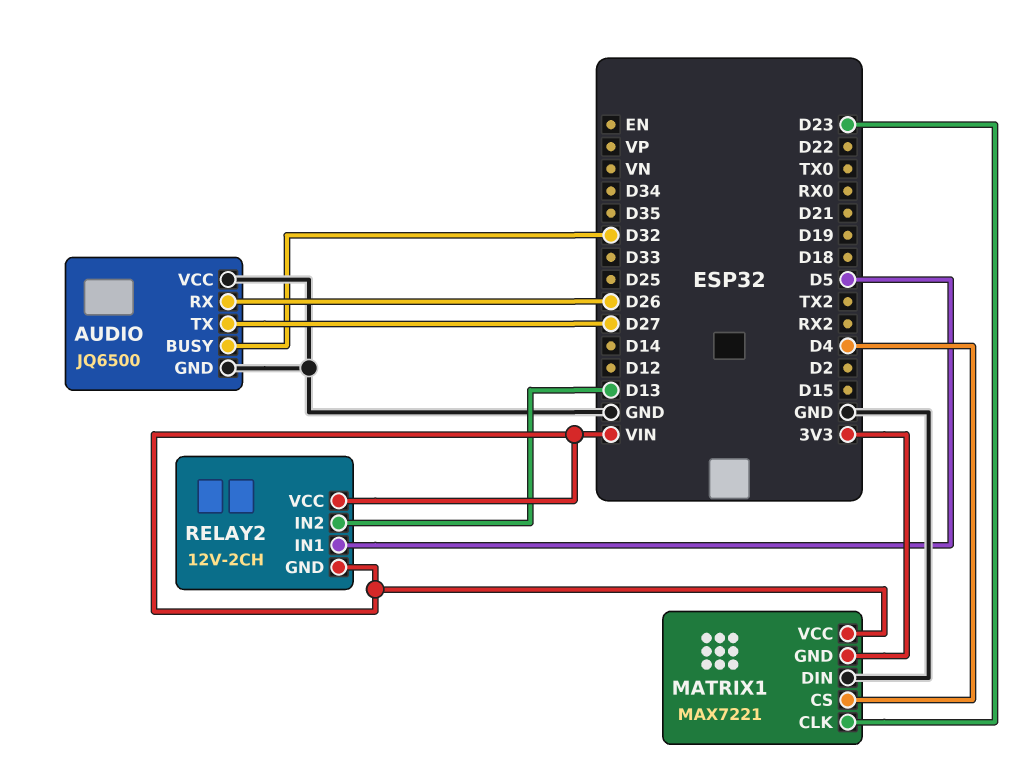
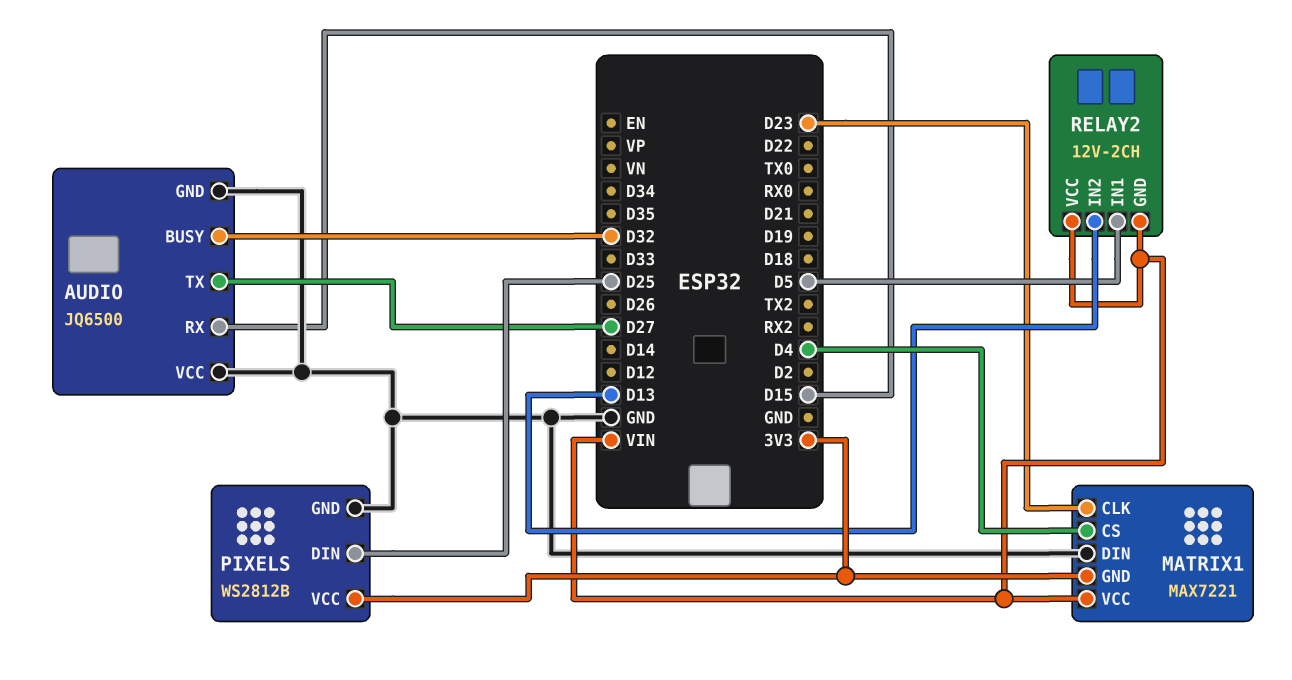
AUDIO pin RX: D26 -> D15
PIXELS: none -> WS2812B
PIXELS pin DIN: none -> D25
PIXELS pin GND: none -> GND
PIXELS pin VCC: none -> 3V3

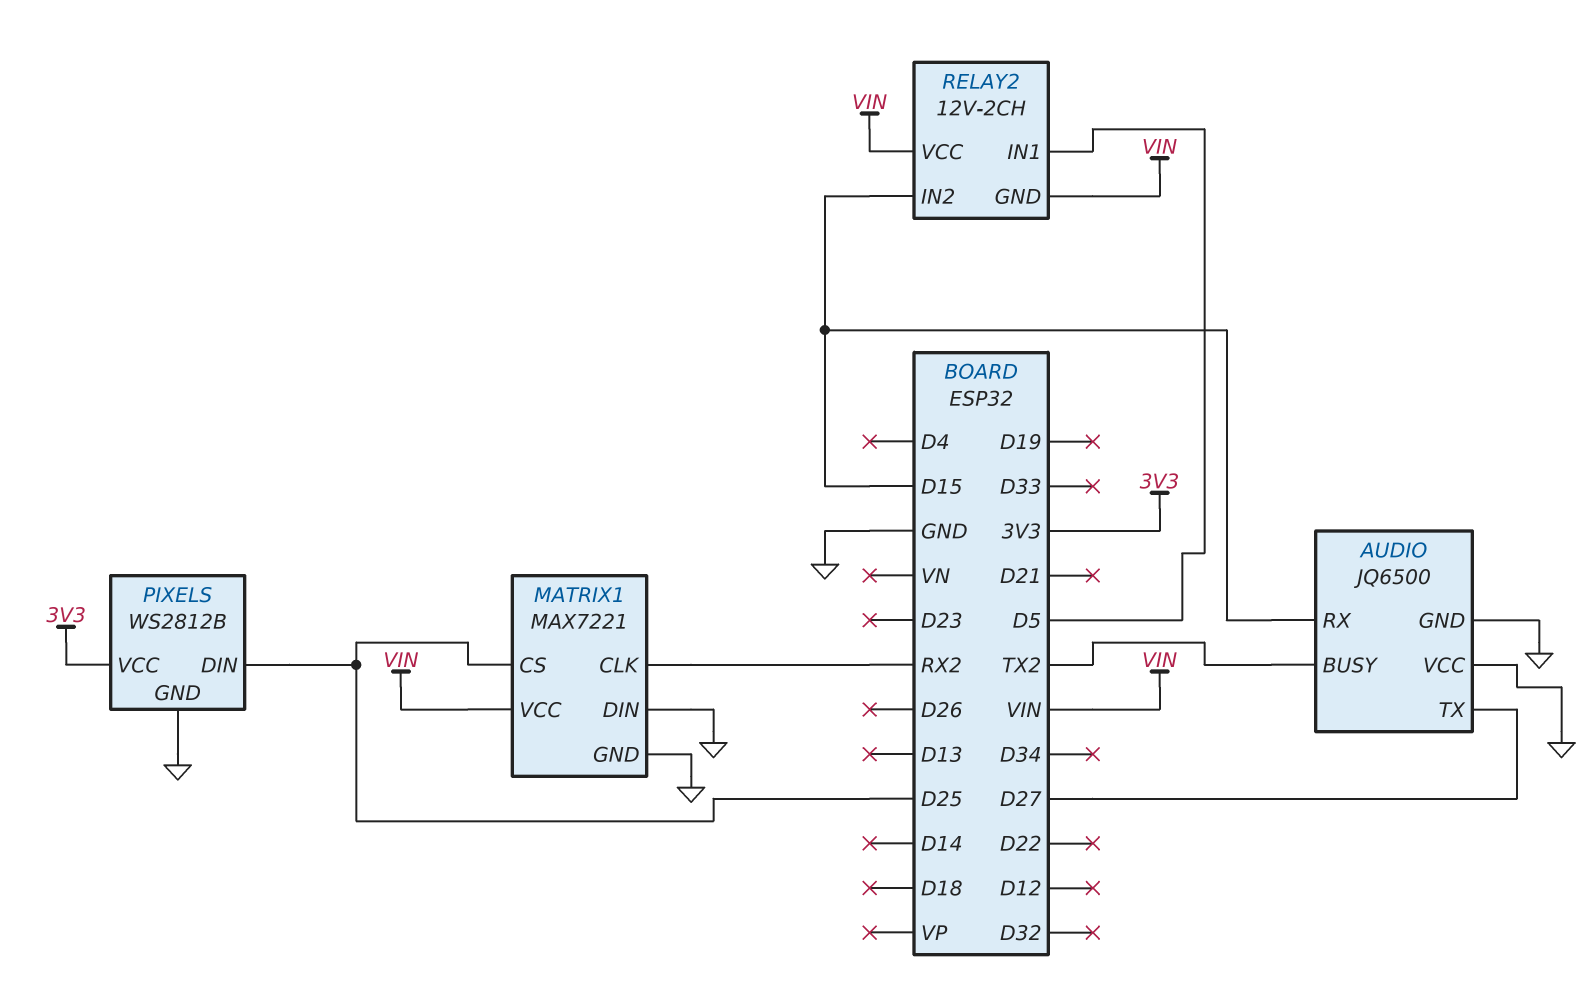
AUDIO pin BUSY: D32 -> TX2
MATRIX1 pin CLK: D23 -> RX2
MATRIX1 pin CS: D4 -> D25
MATRIX1 pin GND: 3V3 -> GND
RELAY2 pin IN2: D13 -> D15

